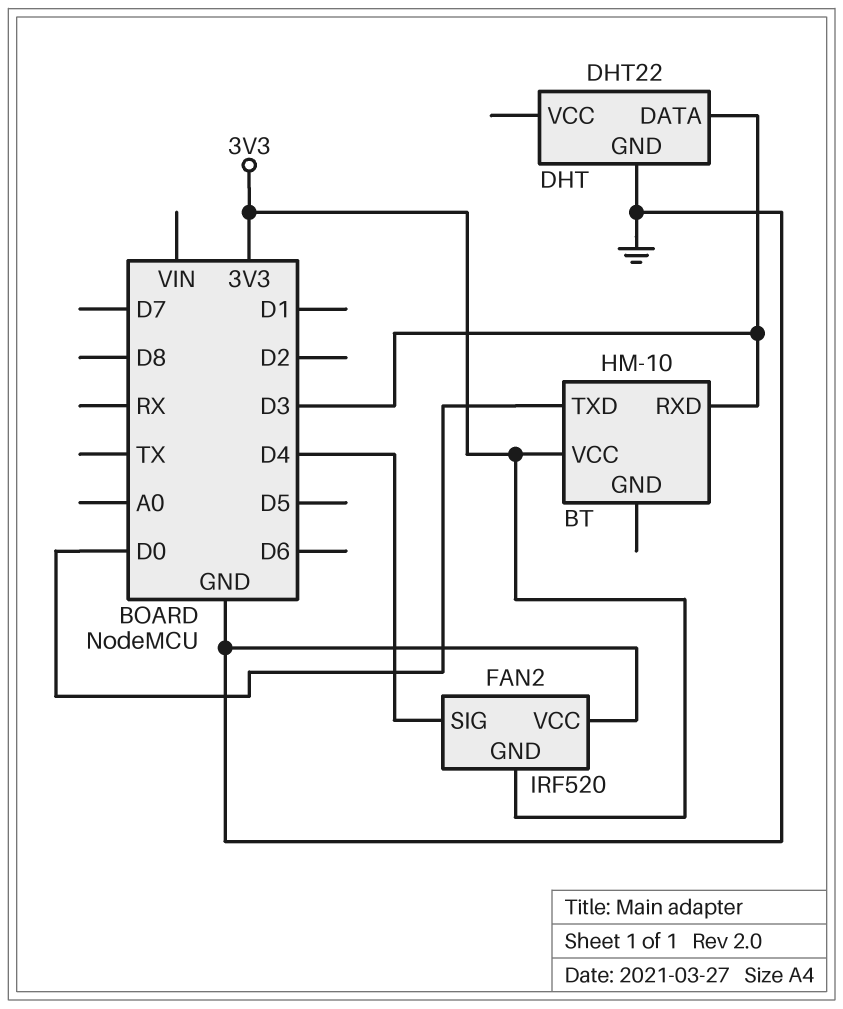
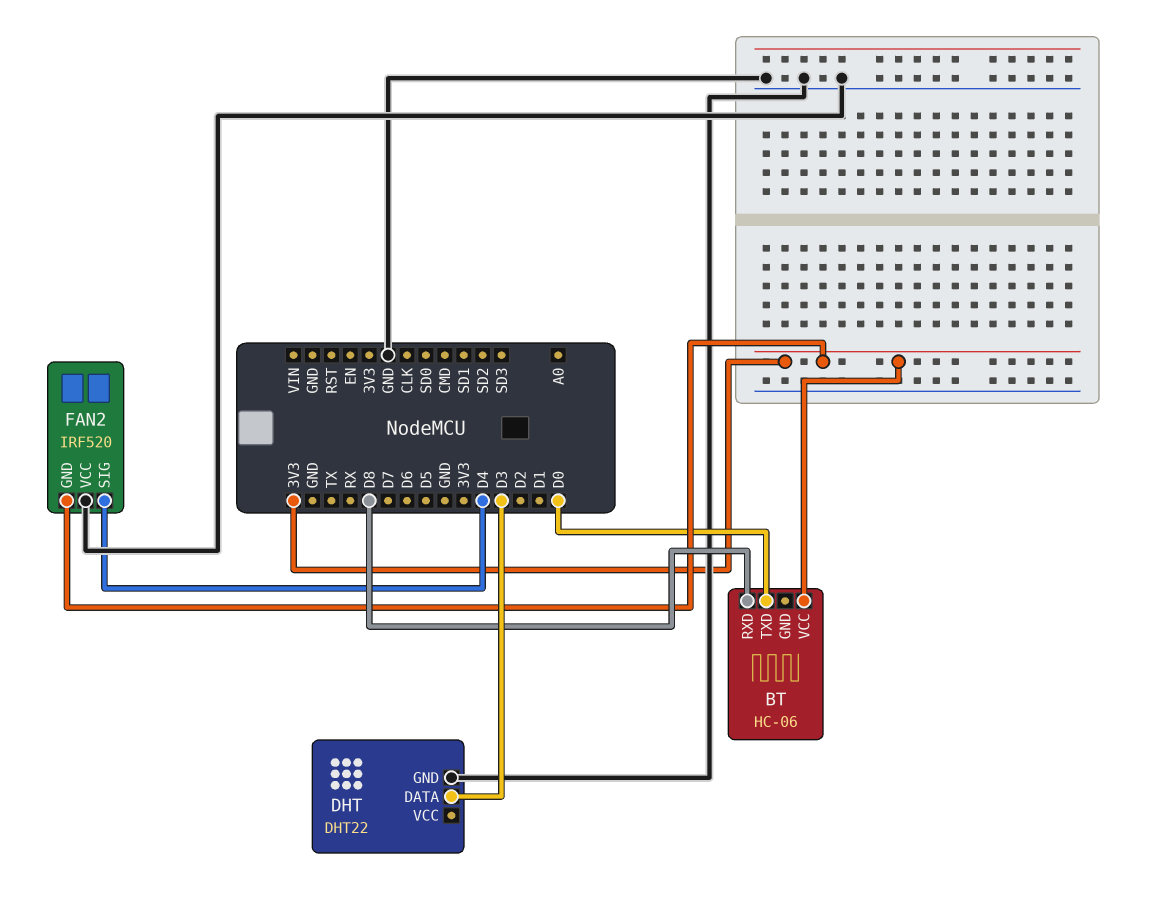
BT: HM-10 -> HC-06
BT pin RXD: D3 -> D8

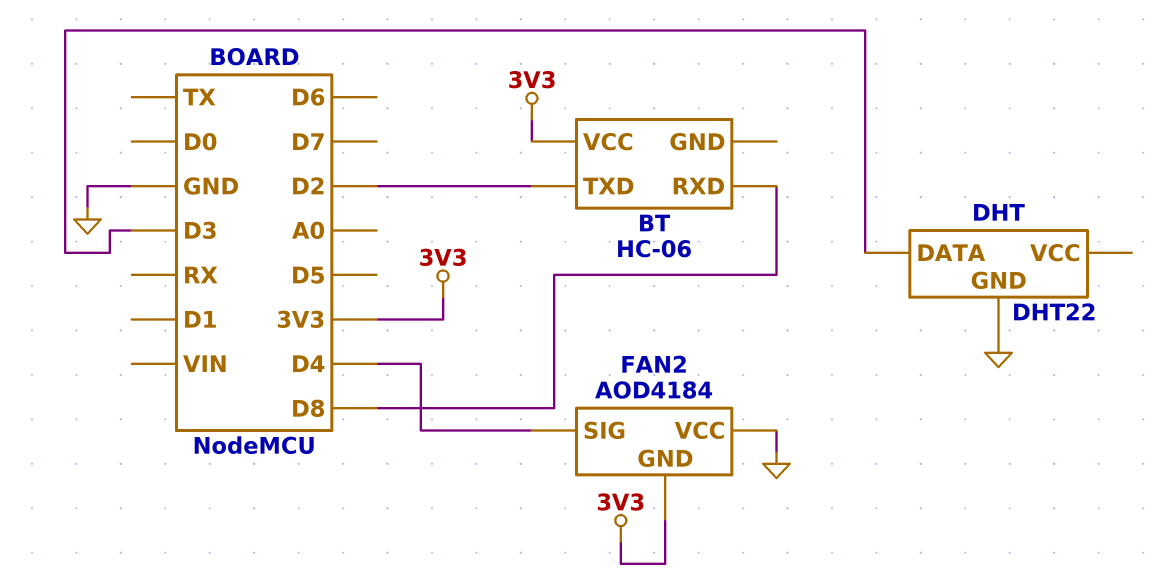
BT pin TXD: D0 -> D2
FAN2: IRF520 -> AOD4184

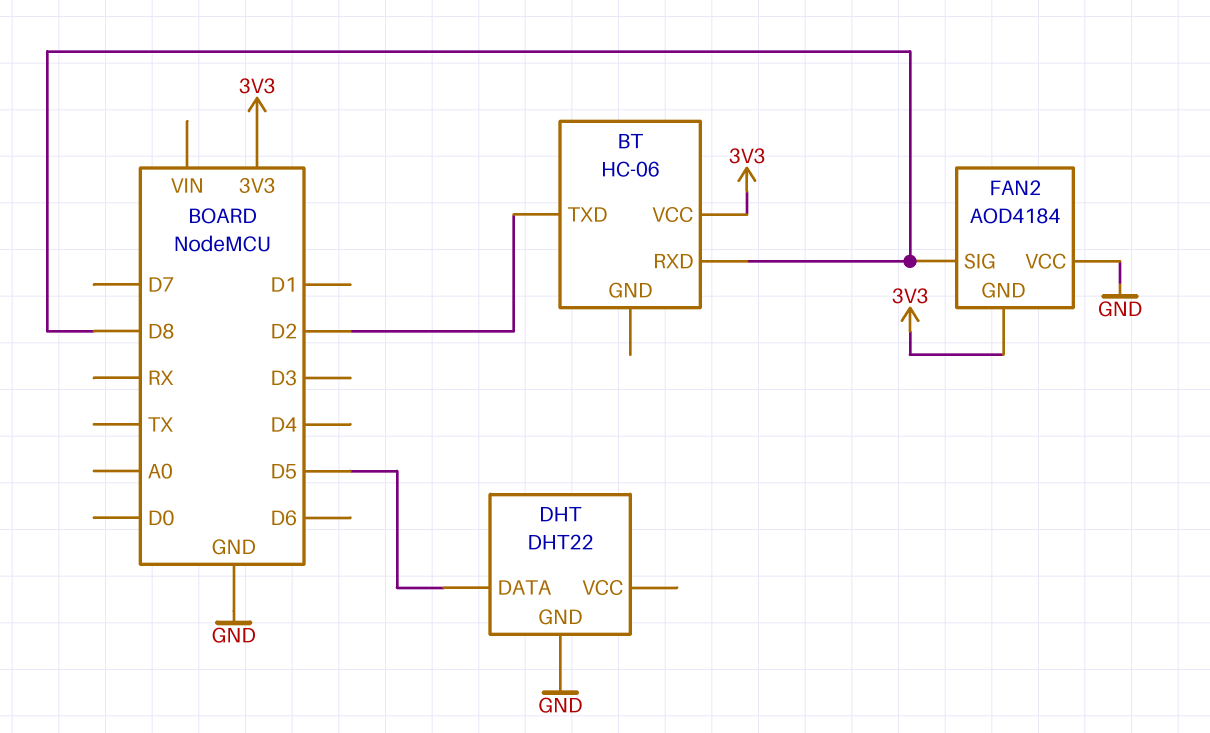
DHT pin DATA: D3 -> D5
FAN2 pin SIG: D4 -> D8

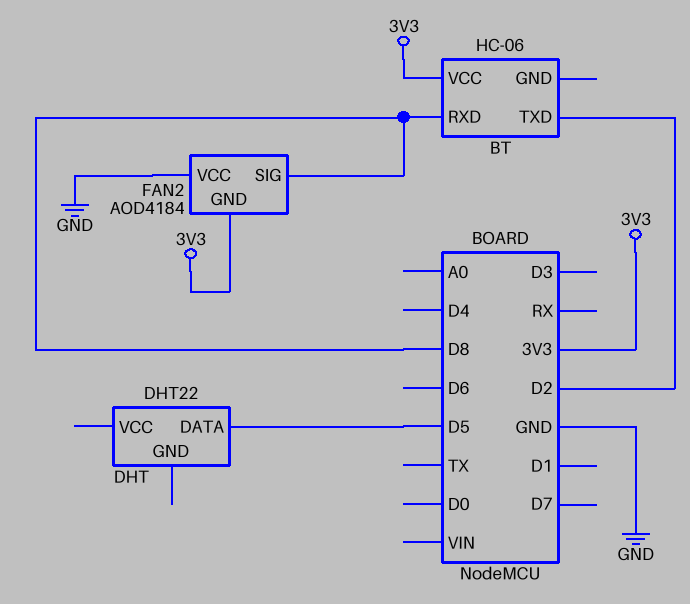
DHT pin GND: GND -> none

